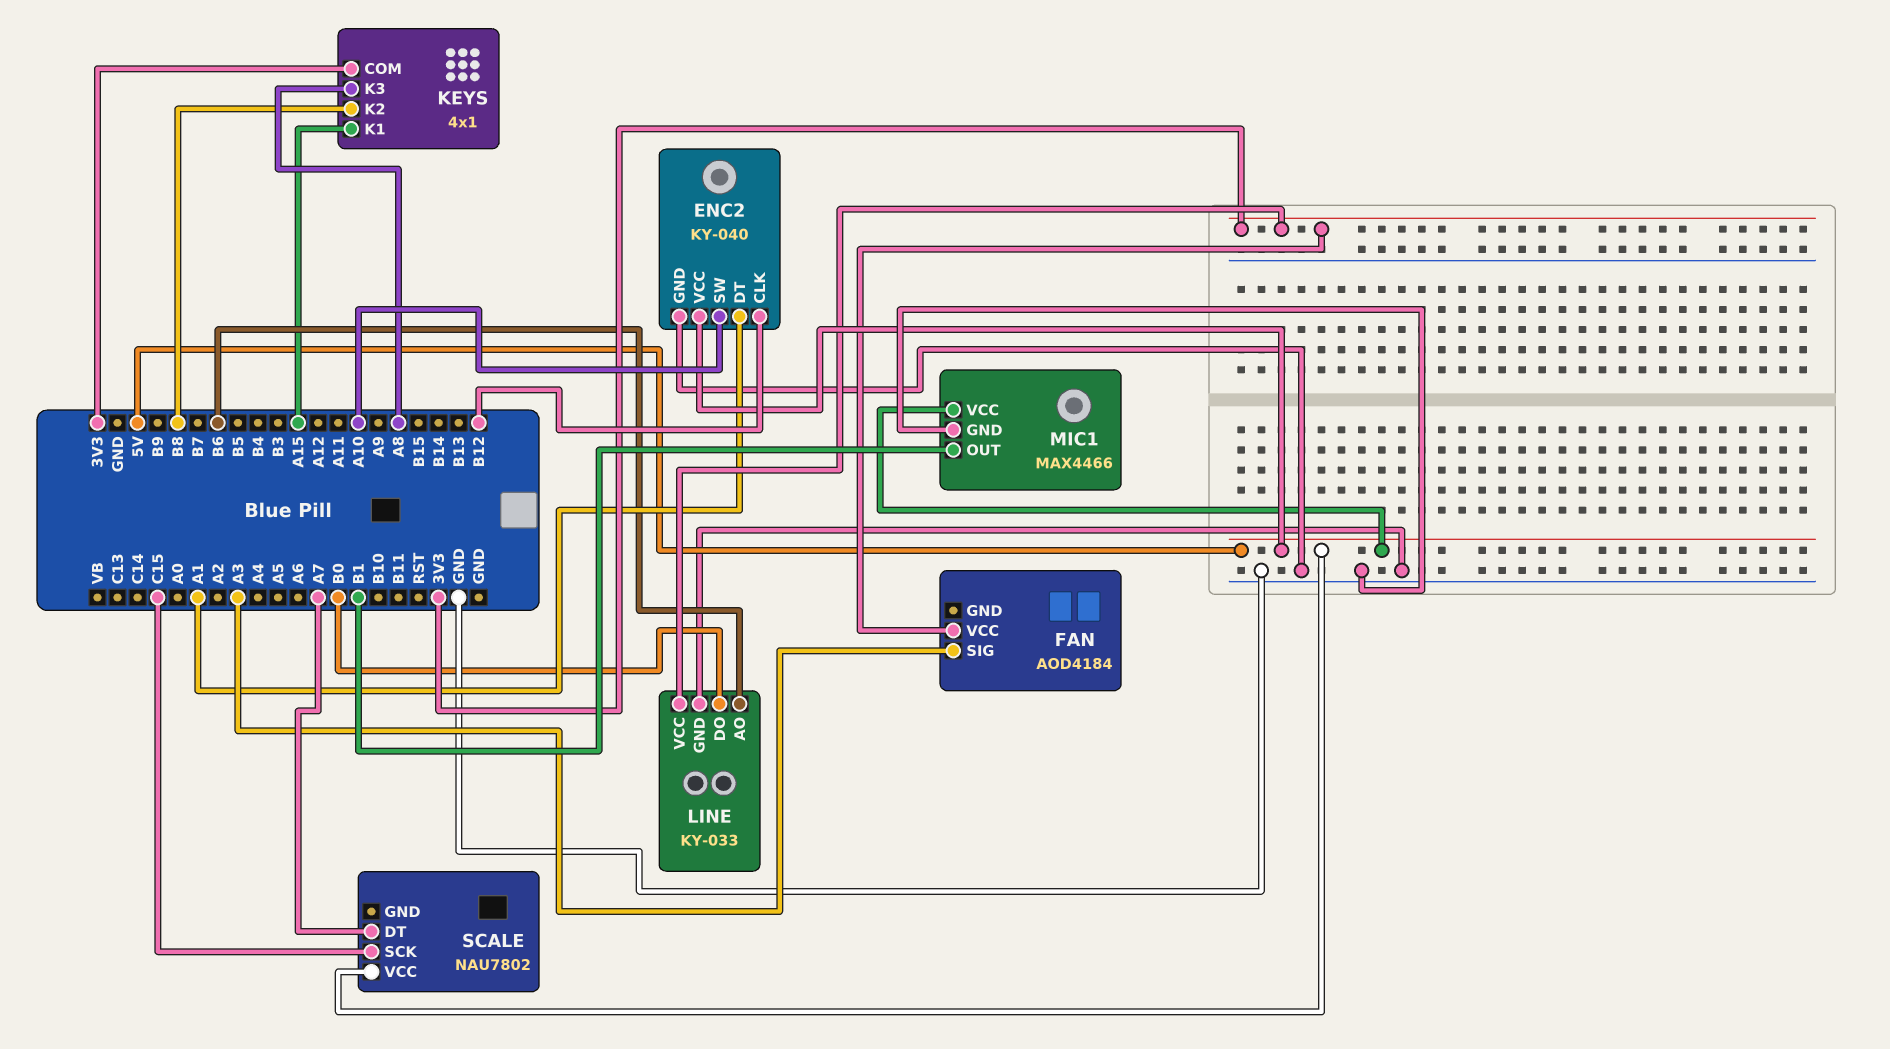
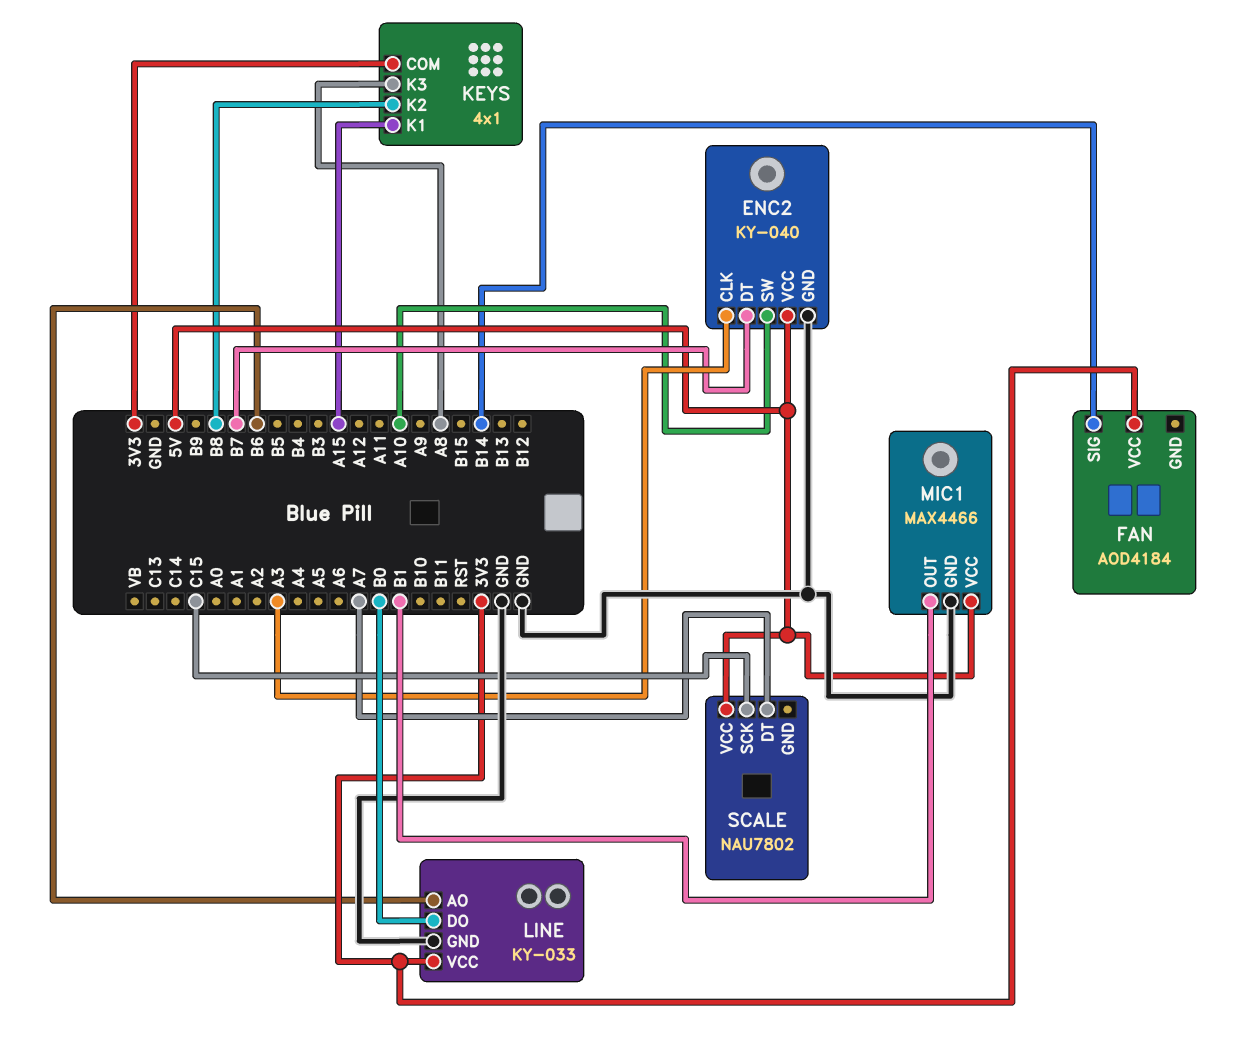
ENC2 pin CLK: B12 -> A3
ENC2 pin DT: A1 -> B7
FAN pin SIG: A3 -> B14

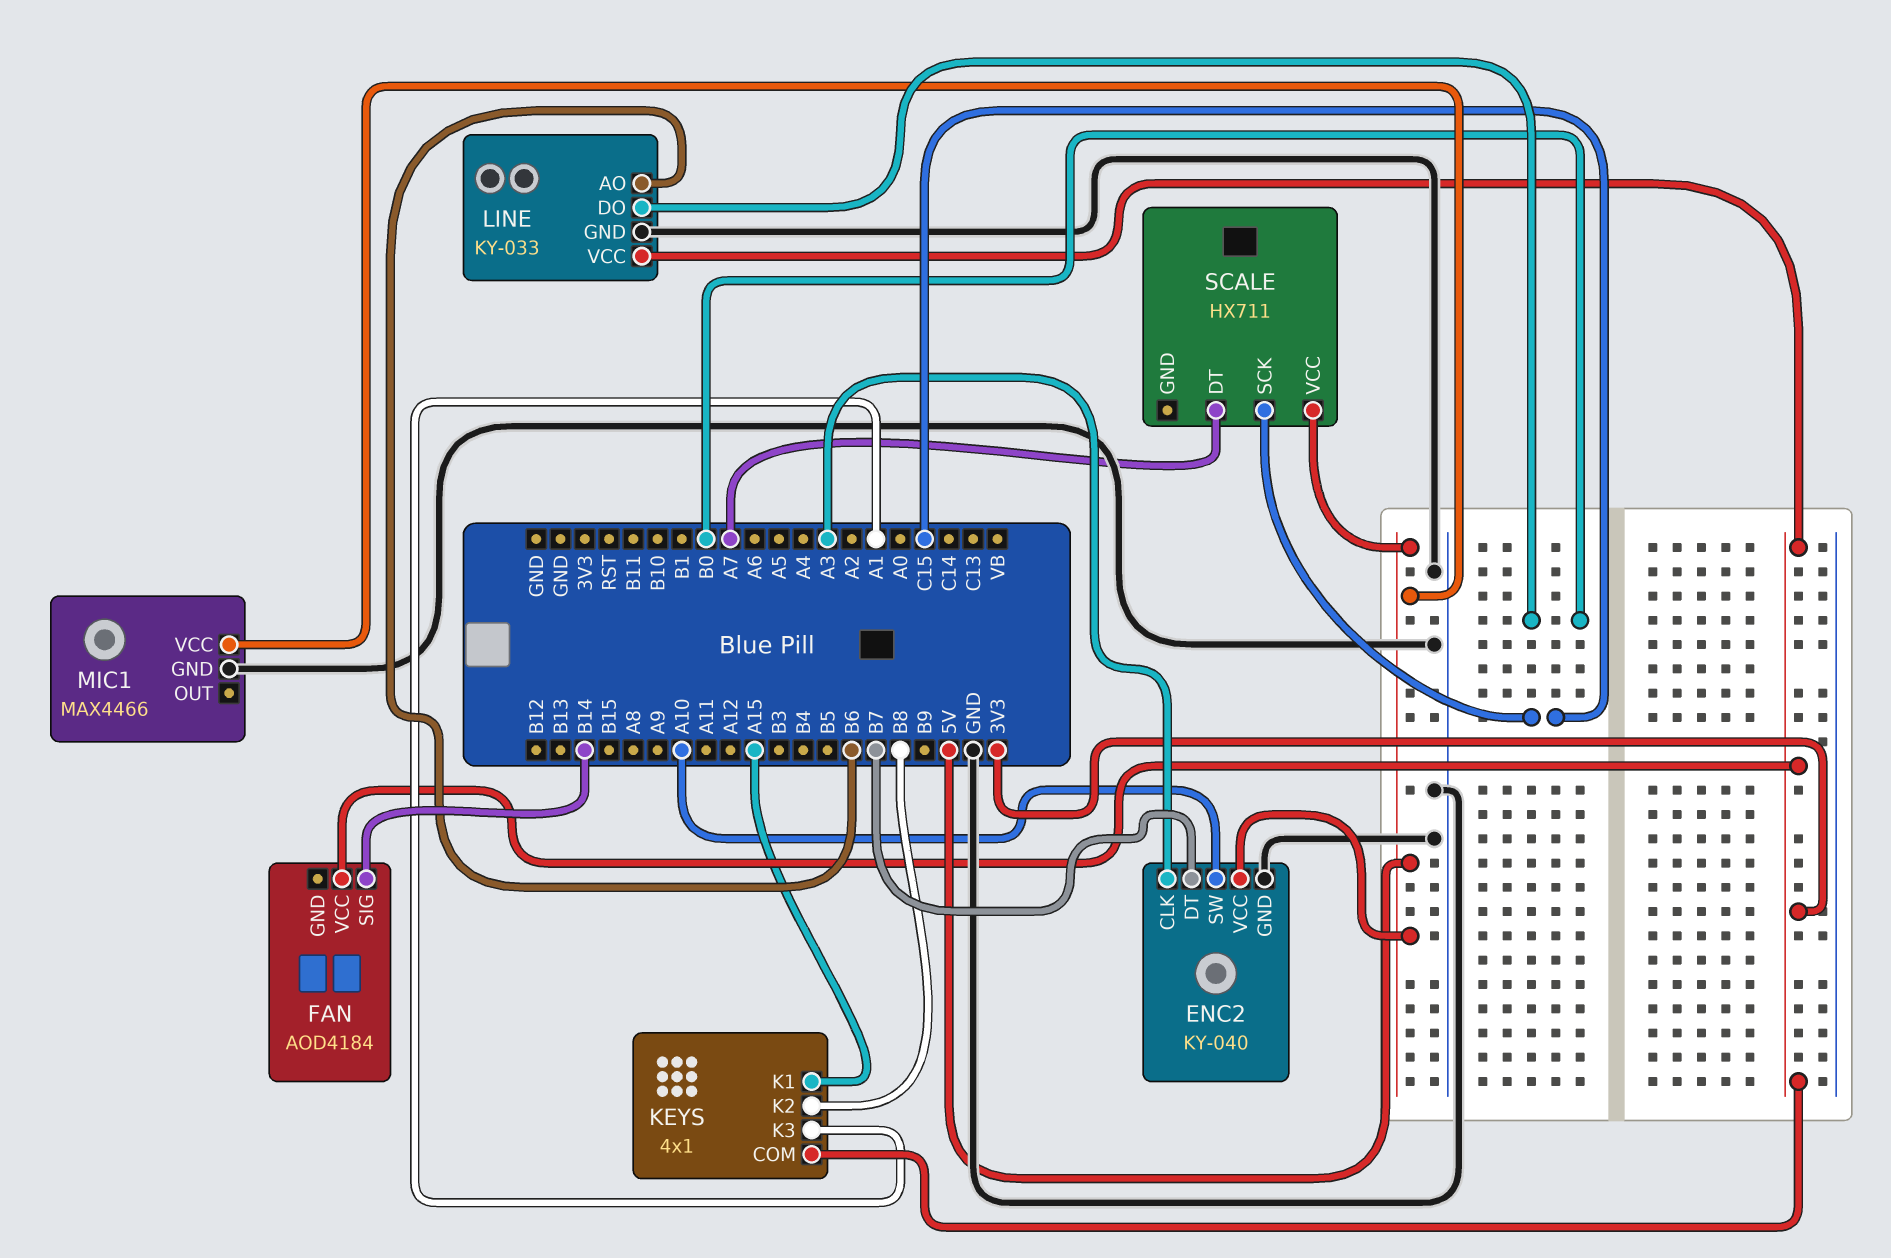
KEYS pin K3: A8 -> A1
MIC1 pin OUT: B1 -> none
SCALE: NAU7802 -> HX711

